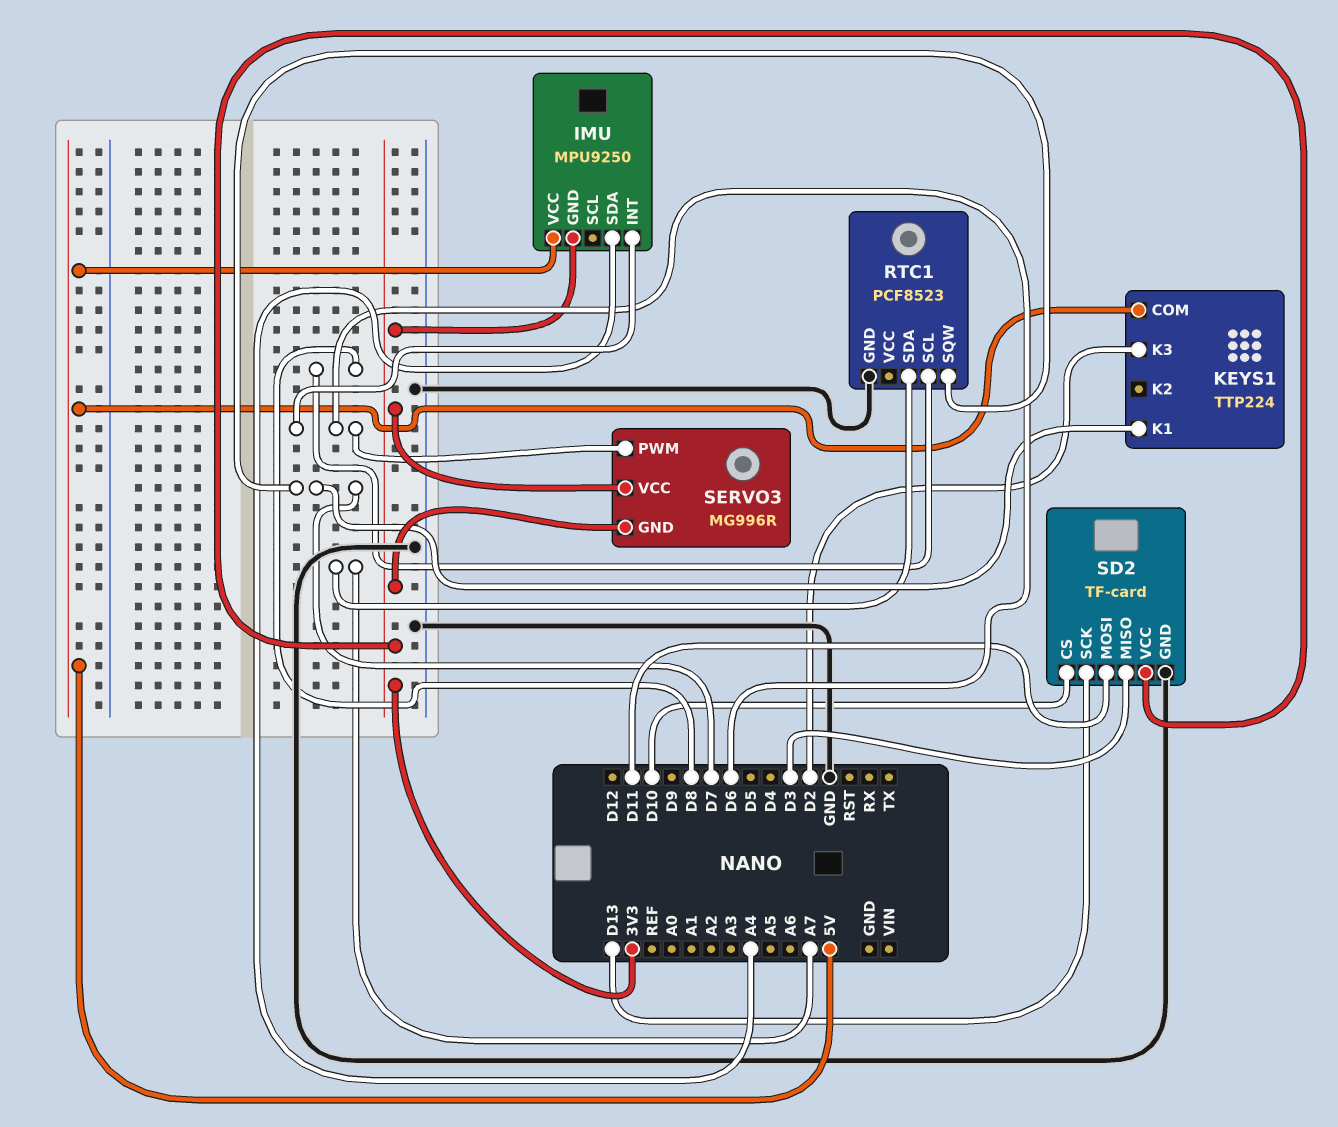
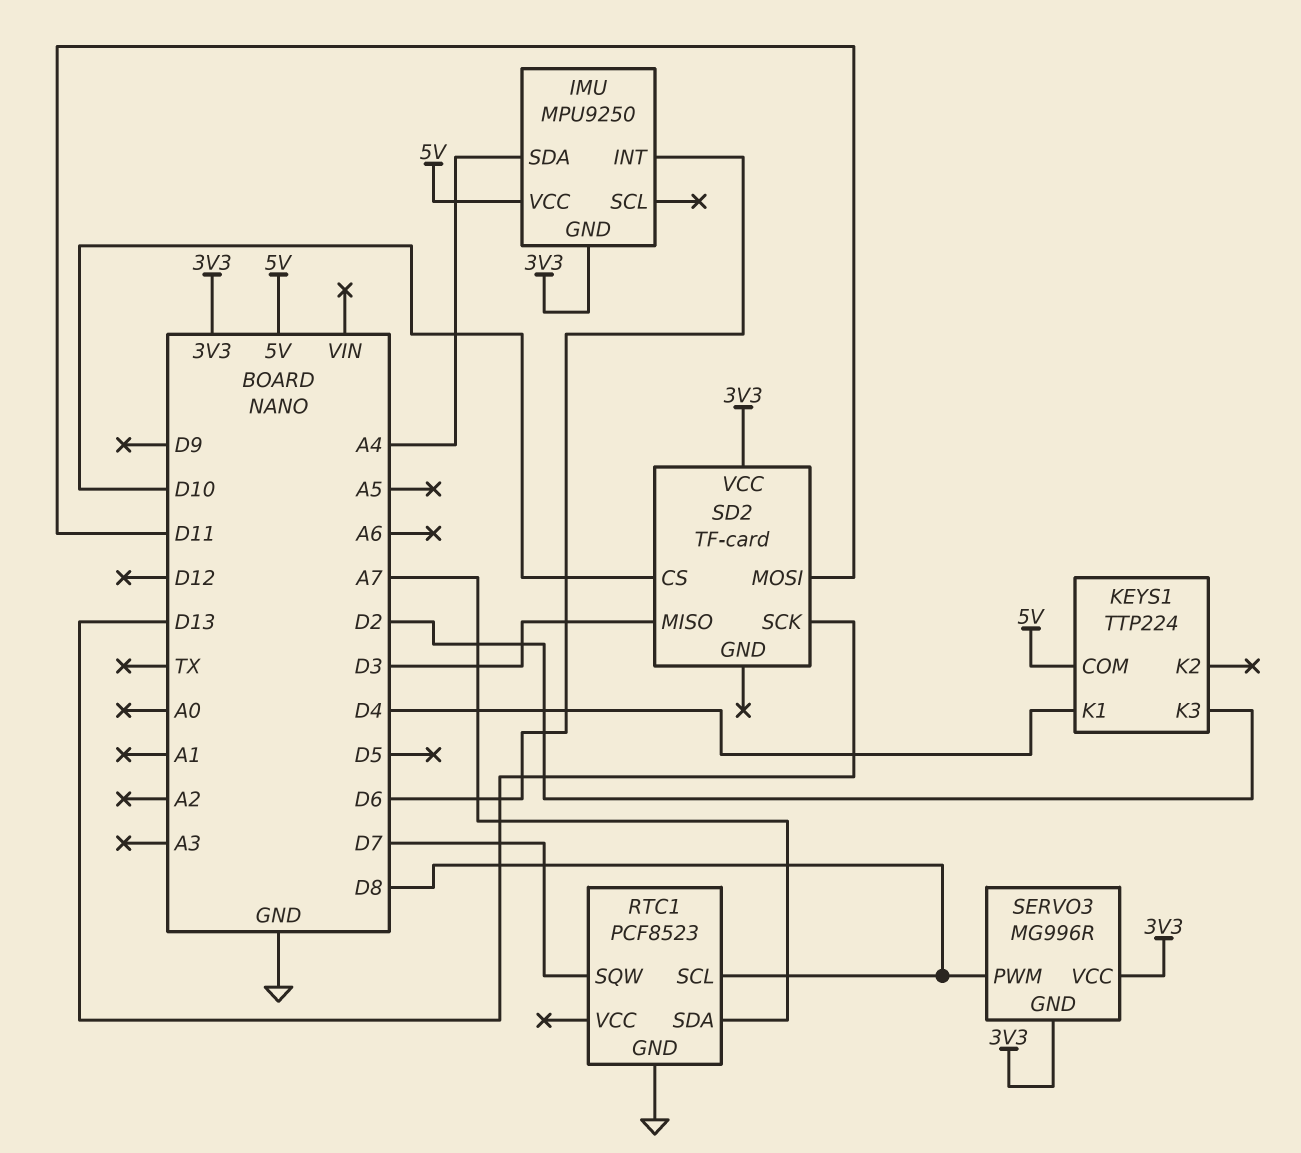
KEYS1 pin K1: D7 -> D4
SD2 pin GND: GND -> none
SERVO3 pin PWM: D6 -> D8

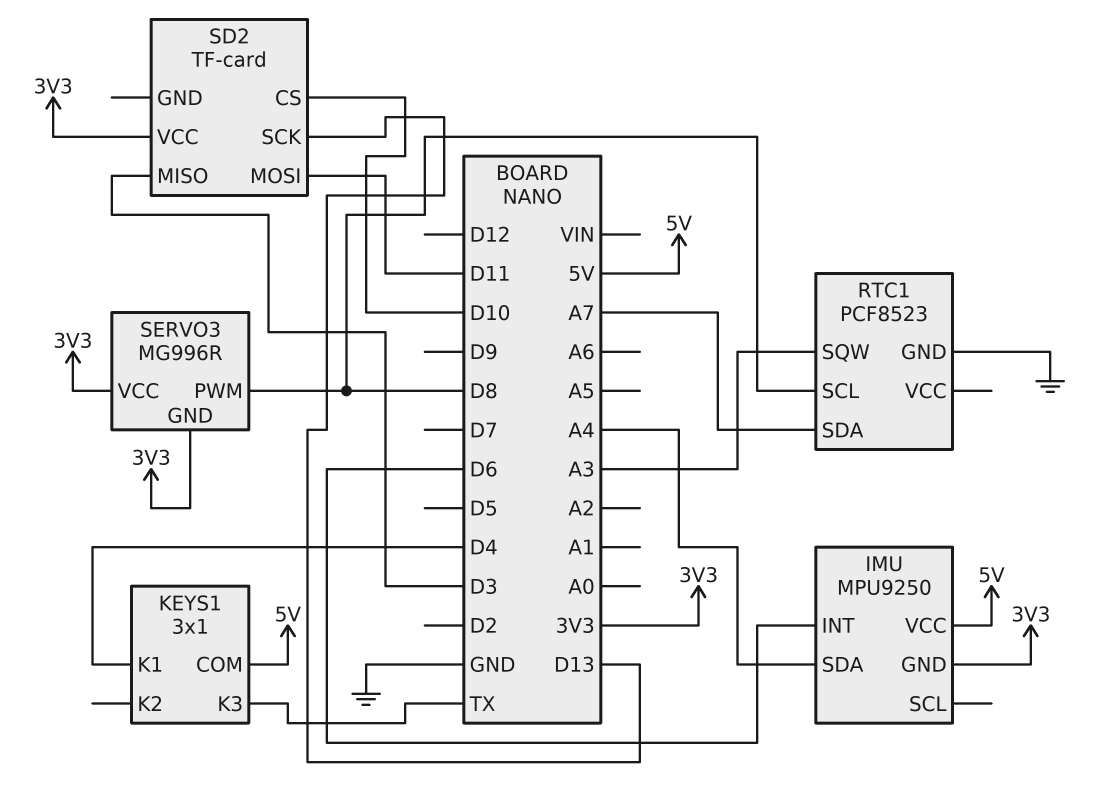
KEYS1: TTP224 -> 3x1
KEYS1 pin K3: D2 -> TX
RTC1 pin SQW: D7 -> A3

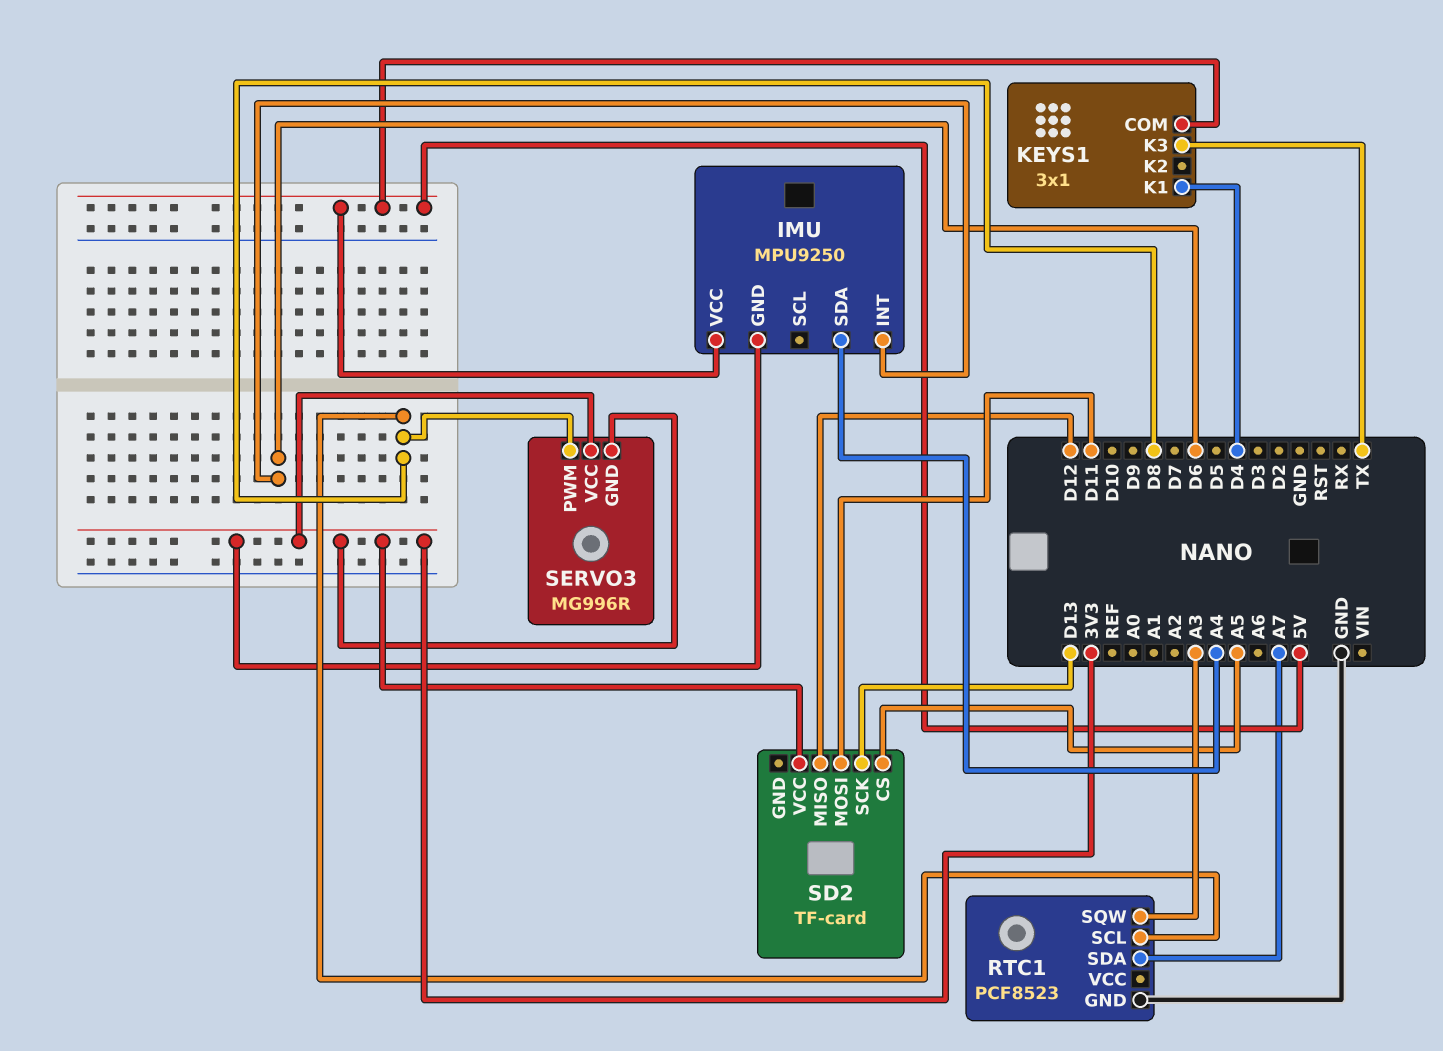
SD2 pin CS: D10 -> A5
SD2 pin MISO: D3 -> D12

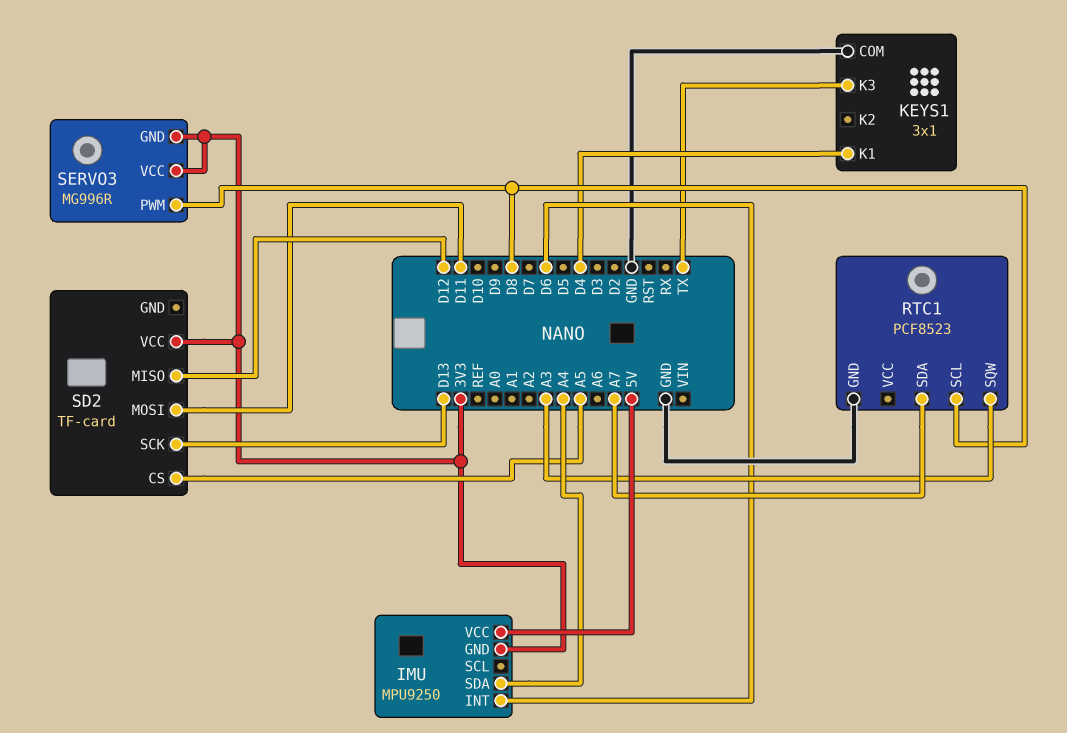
KEYS1 pin COM: 5V -> GND

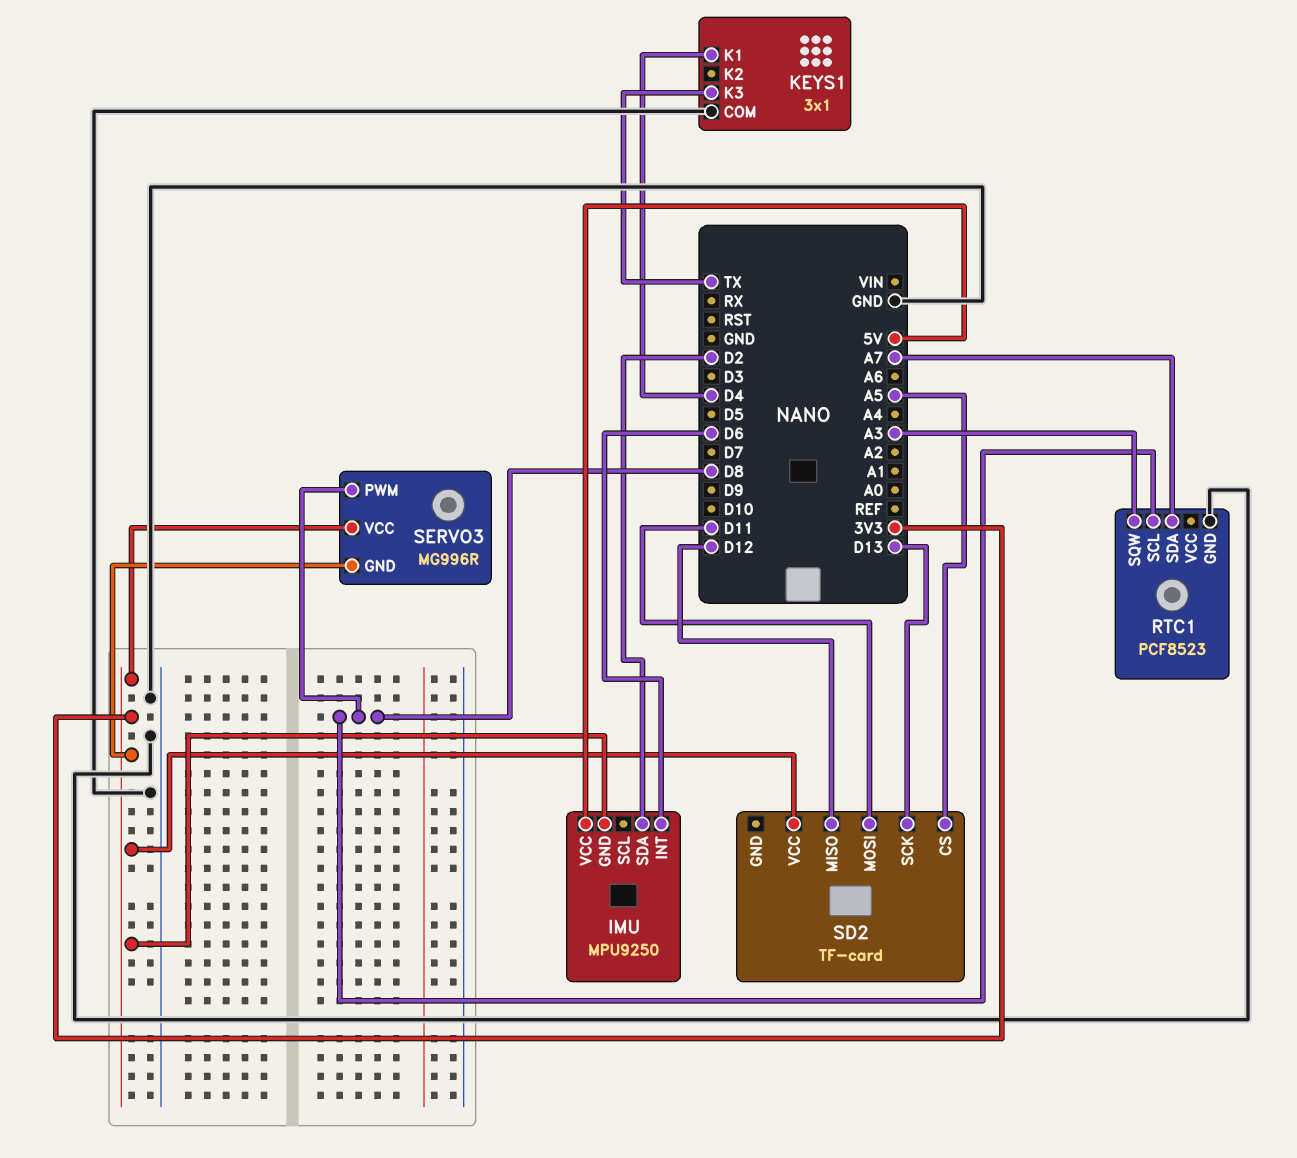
IMU pin SDA: A4 -> D2

